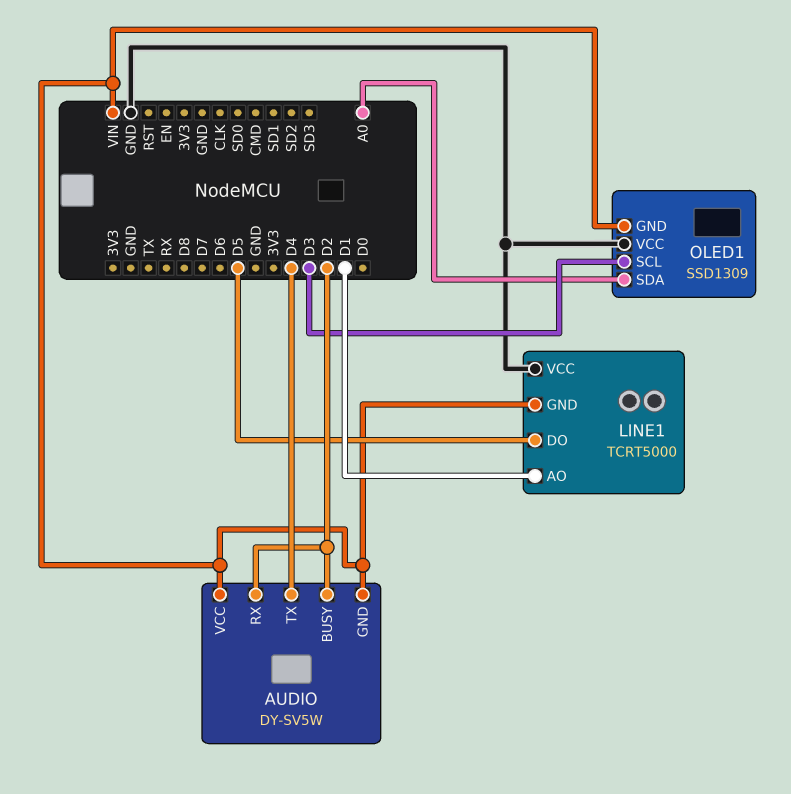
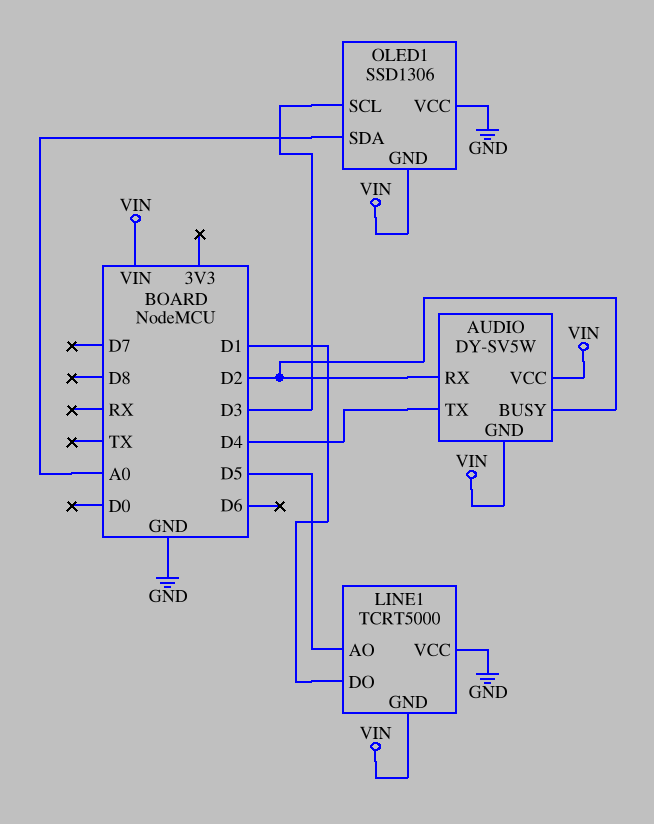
LINE1 pin AO: D1 -> D5
LINE1 pin DO: D5 -> D1
OLED1: SSD1309 -> SSD1306

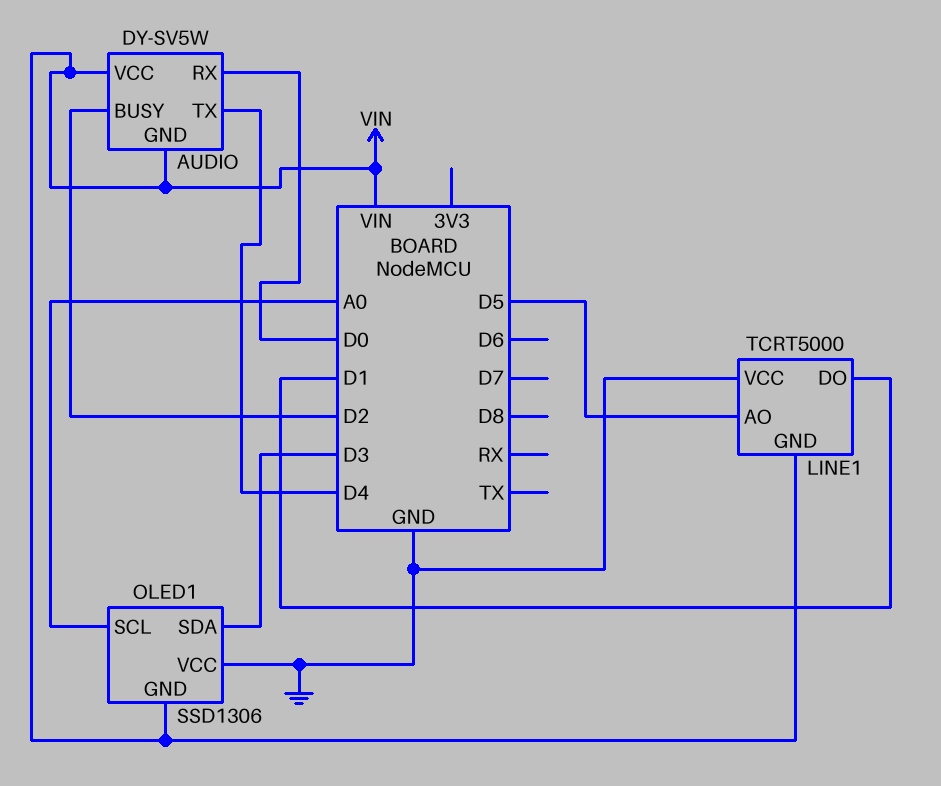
AUDIO pin RX: D2 -> D0
OLED1 pin SCL: D3 -> A0
OLED1 pin SDA: A0 -> D3

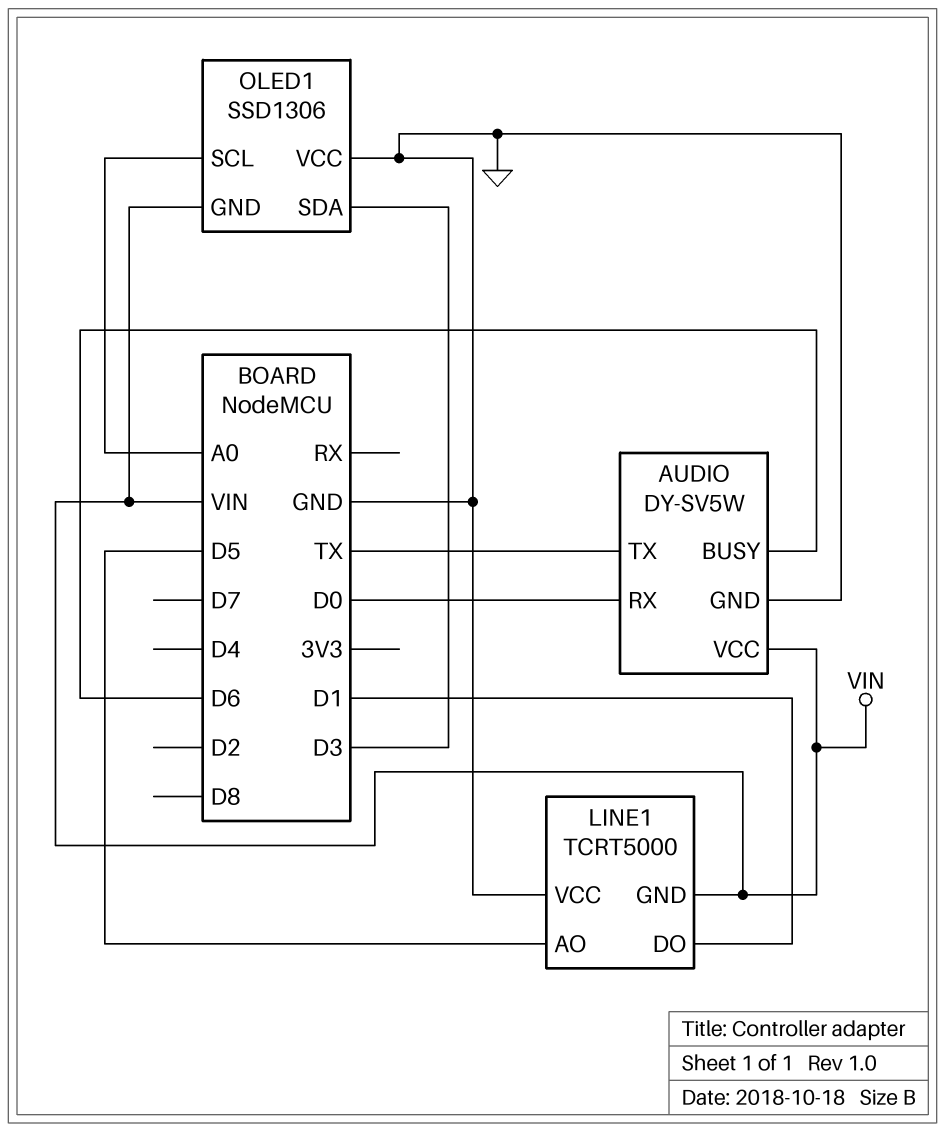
AUDIO pin BUSY: D2 -> D6
AUDIO pin GND: VIN -> GND
AUDIO pin TX: D4 -> TX

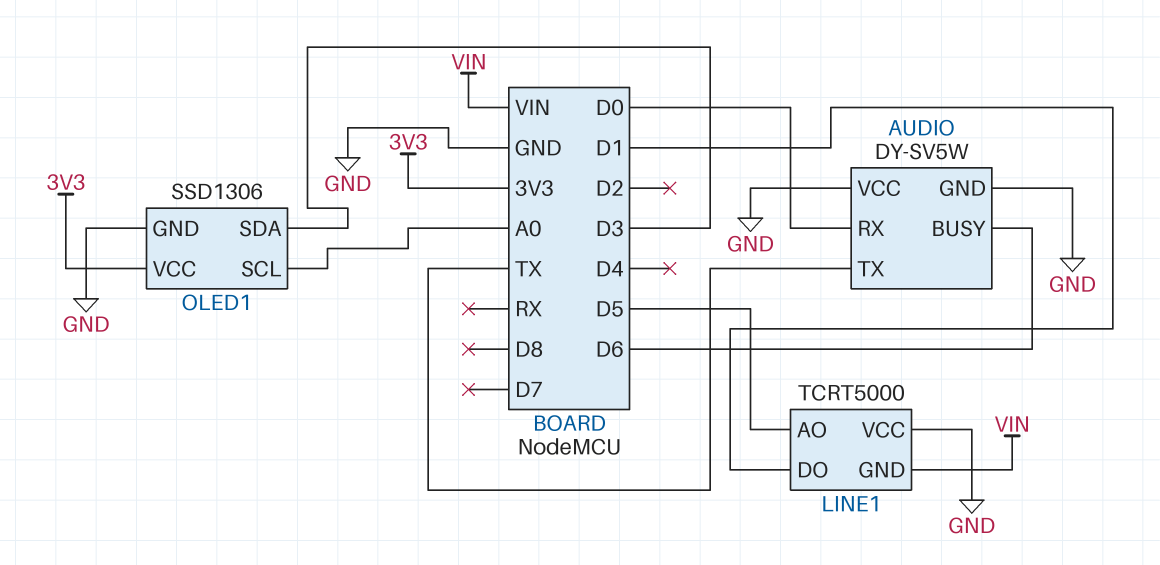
AUDIO pin VCC: VIN -> GND
OLED1 pin GND: VIN -> GND
OLED1 pin VCC: GND -> 3V3

